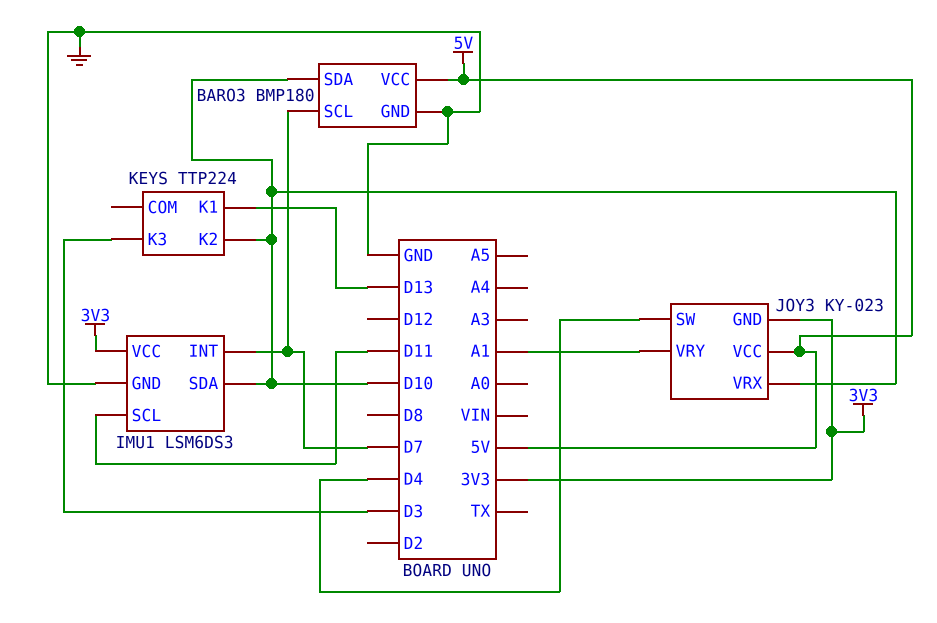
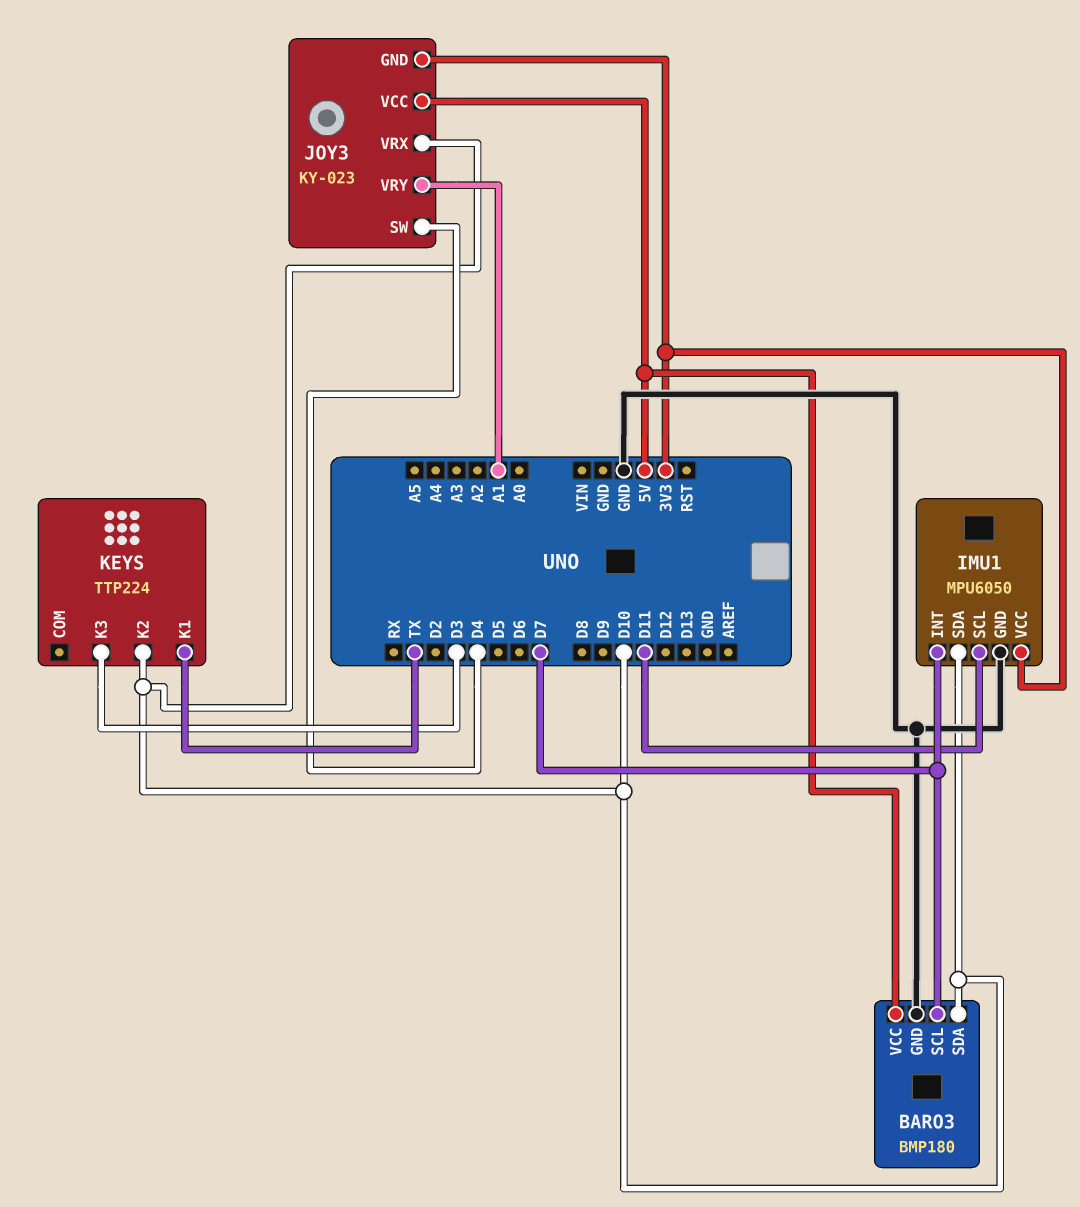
IMU1: LSM6DS3 -> MPU6050
KEYS pin K1: D13 -> TX

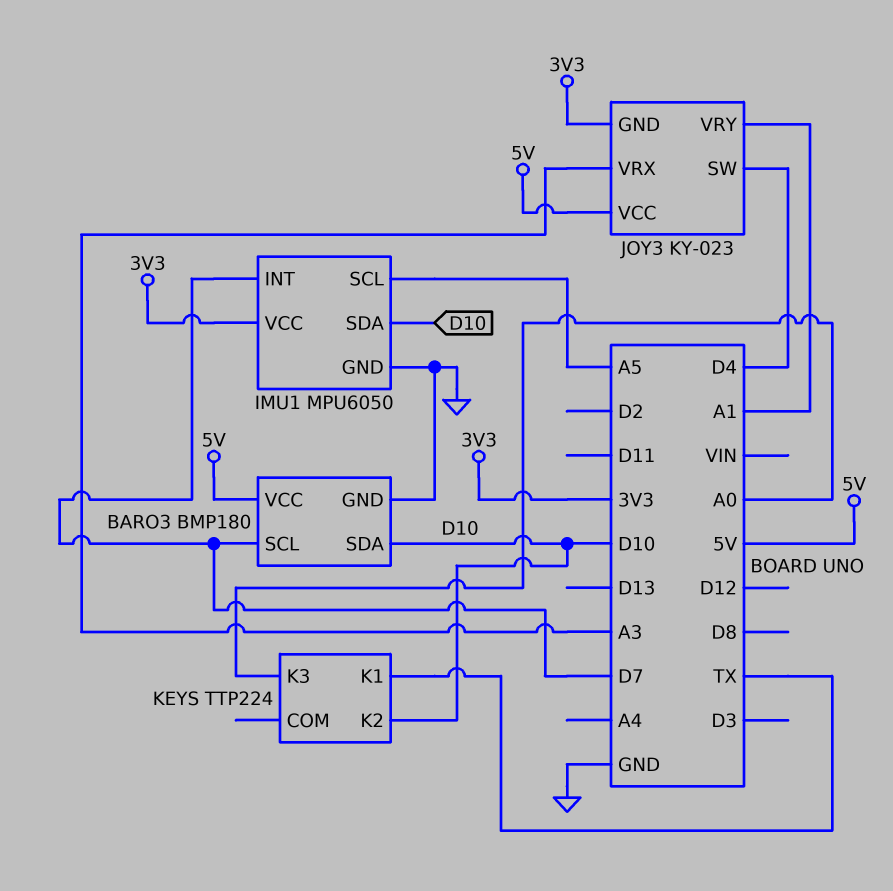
IMU1 pin SCL: D11 -> A5
JOY3 pin VRX: D10 -> A3
KEYS pin K3: D3 -> A0

